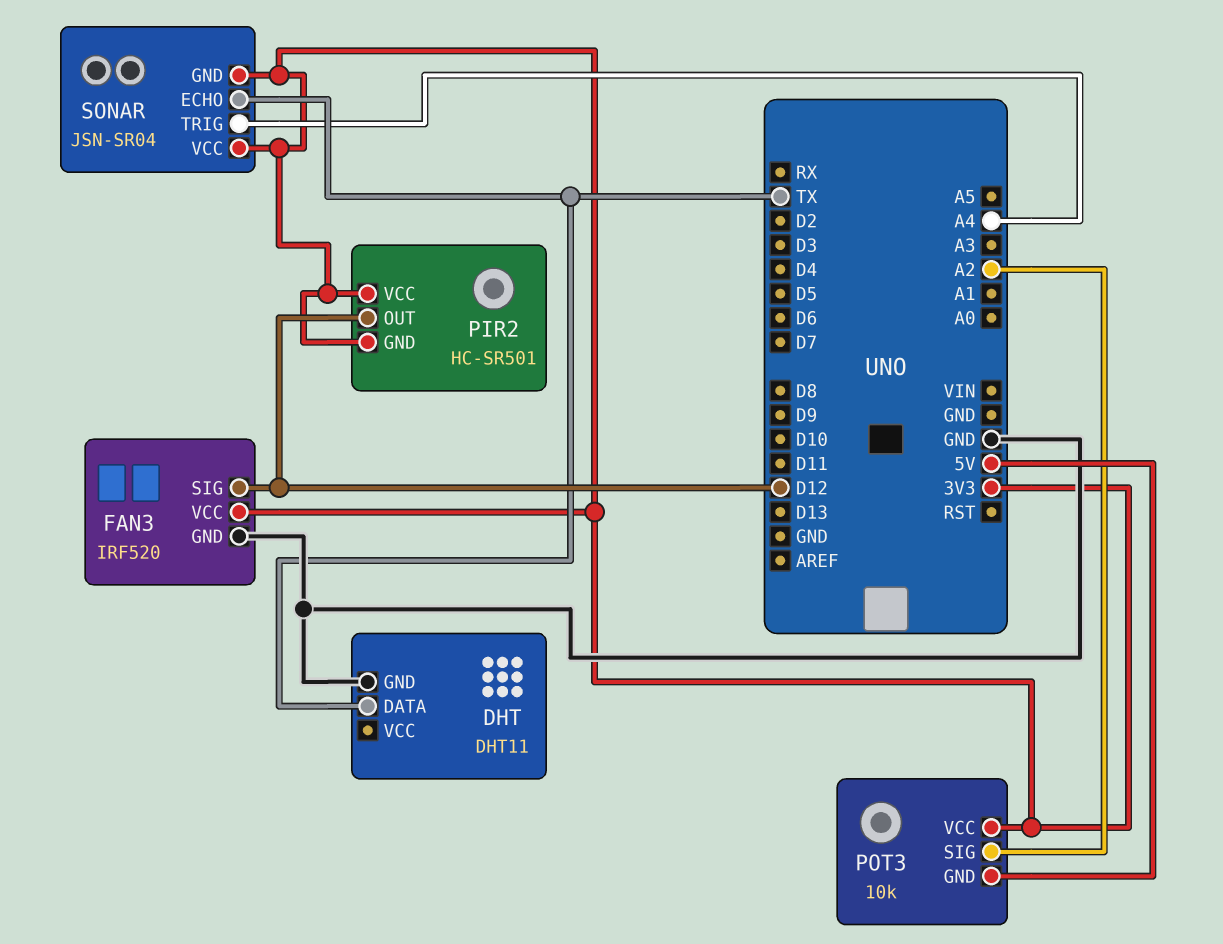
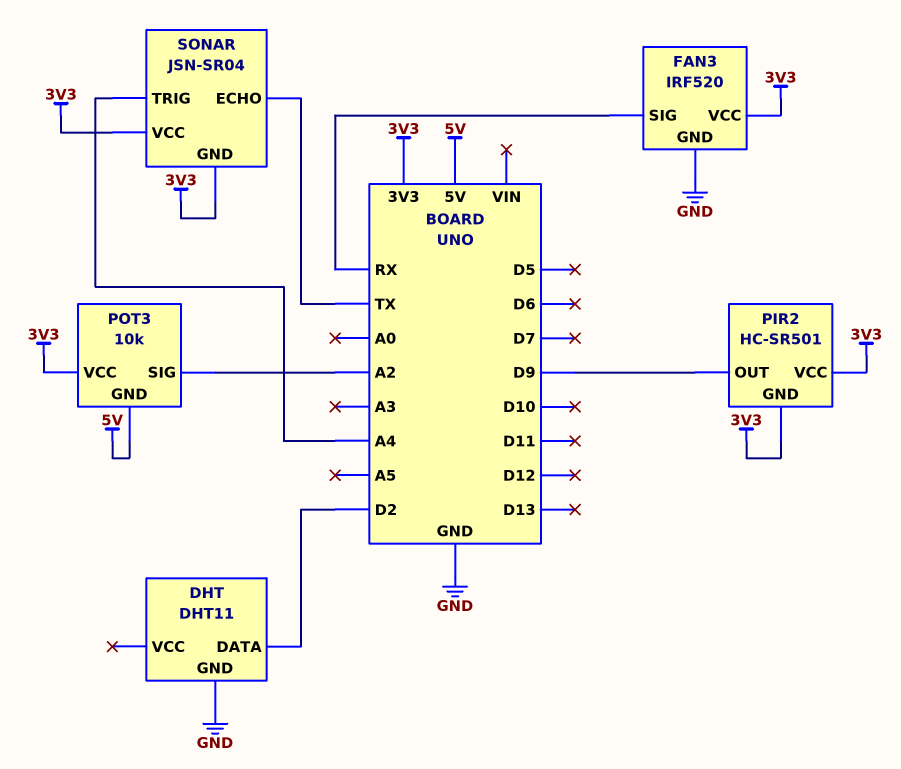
DHT pin DATA: TX -> D2
FAN3 pin SIG: D12 -> RX
PIR2 pin OUT: D12 -> D9

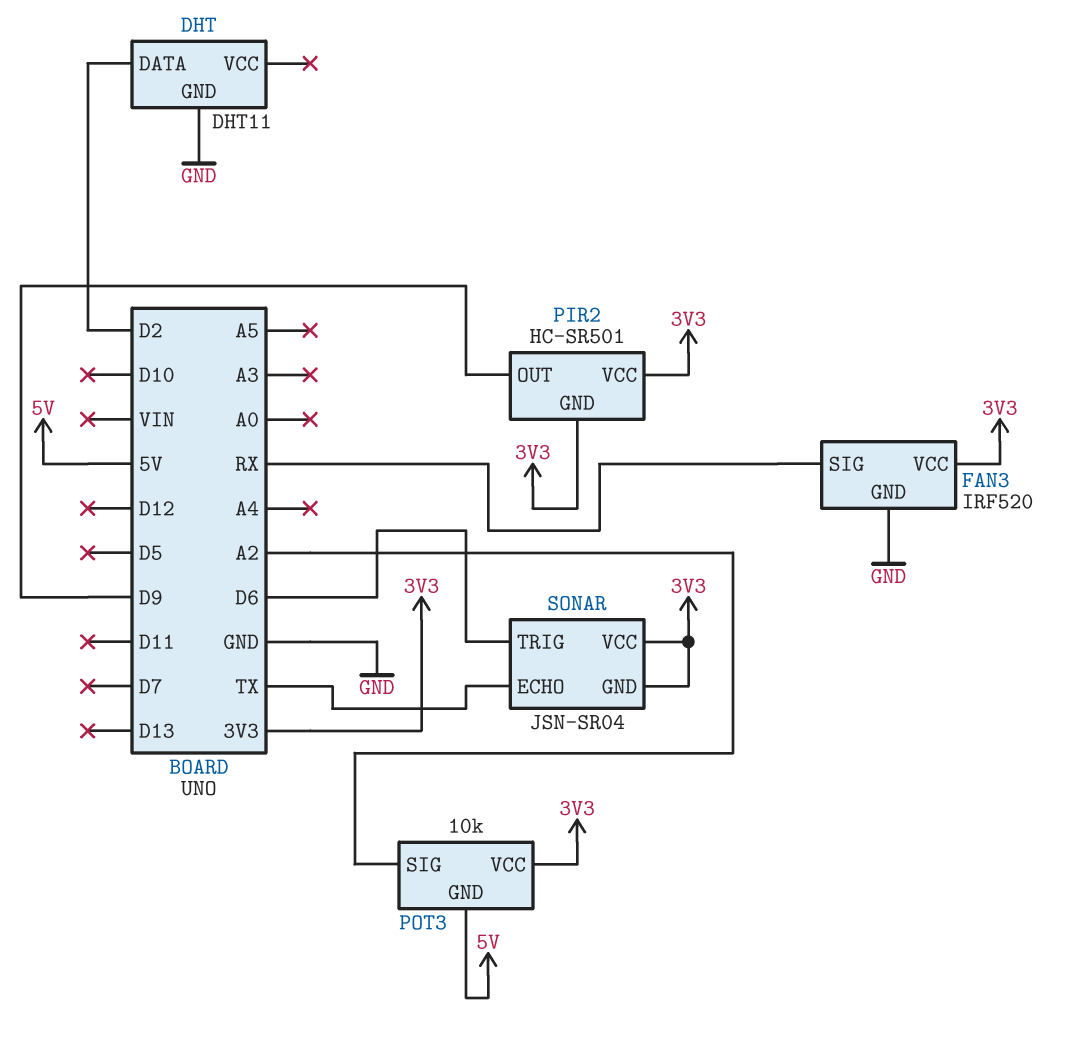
SONAR pin TRIG: A4 -> D6

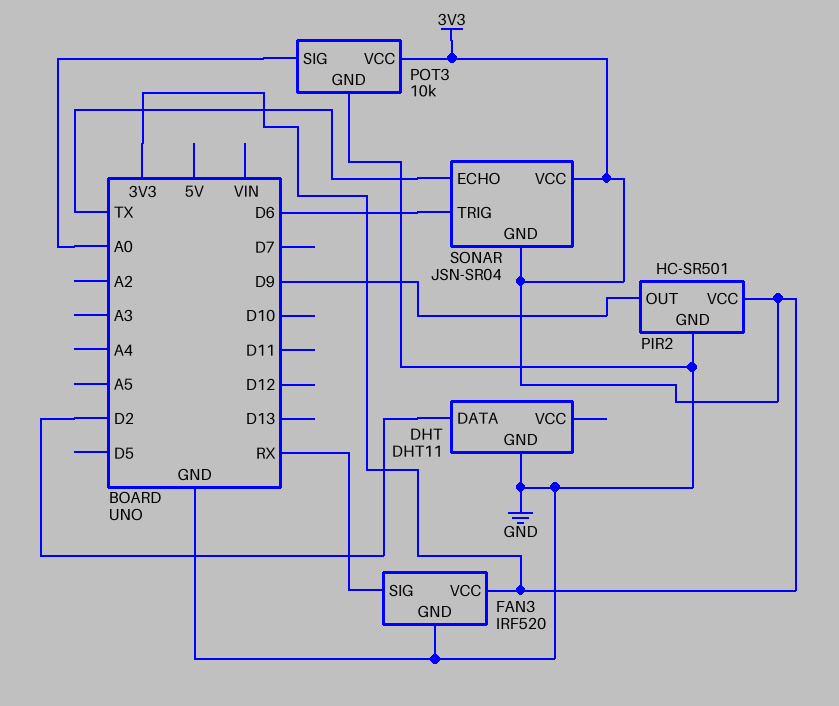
PIR2 pin GND: 3V3 -> GND
POT3 pin GND: 5V -> GND
POT3 pin SIG: A2 -> A0

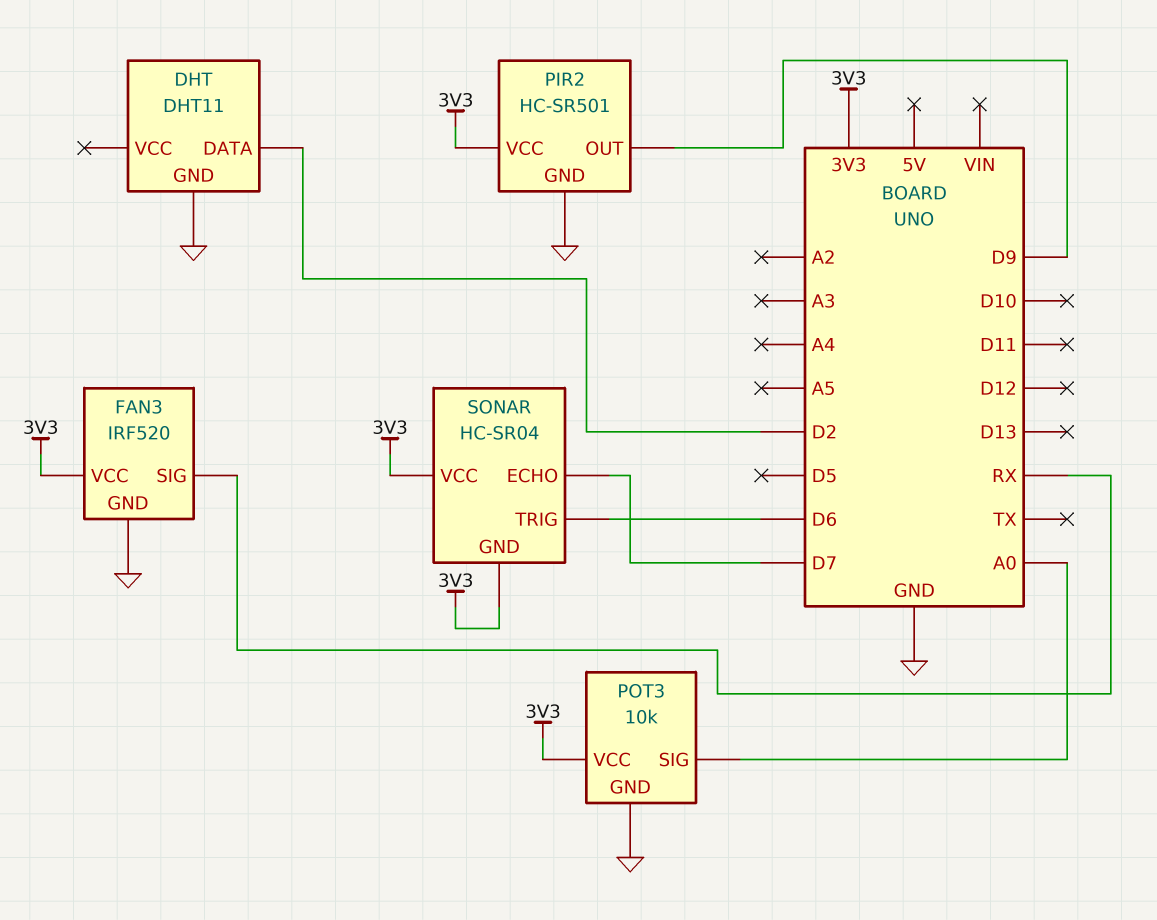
SONAR: JSN-SR04 -> HC-SR04
SONAR pin ECHO: TX -> D7

